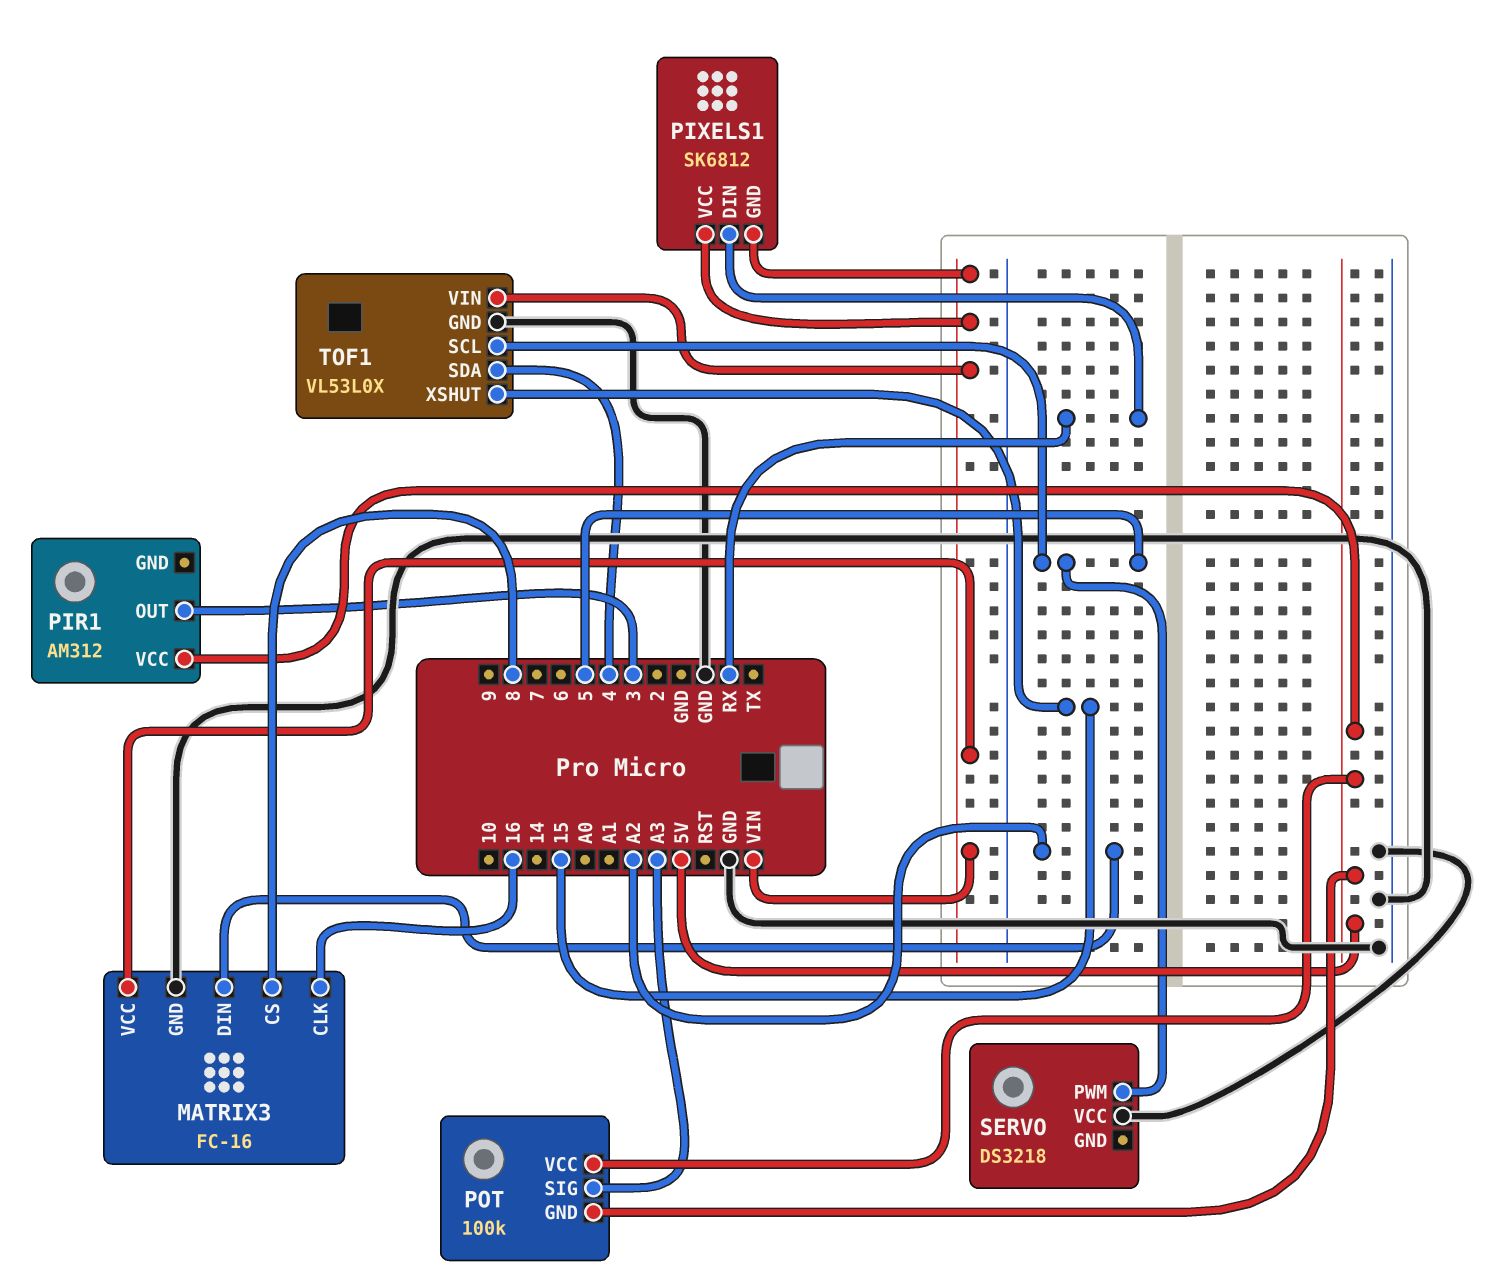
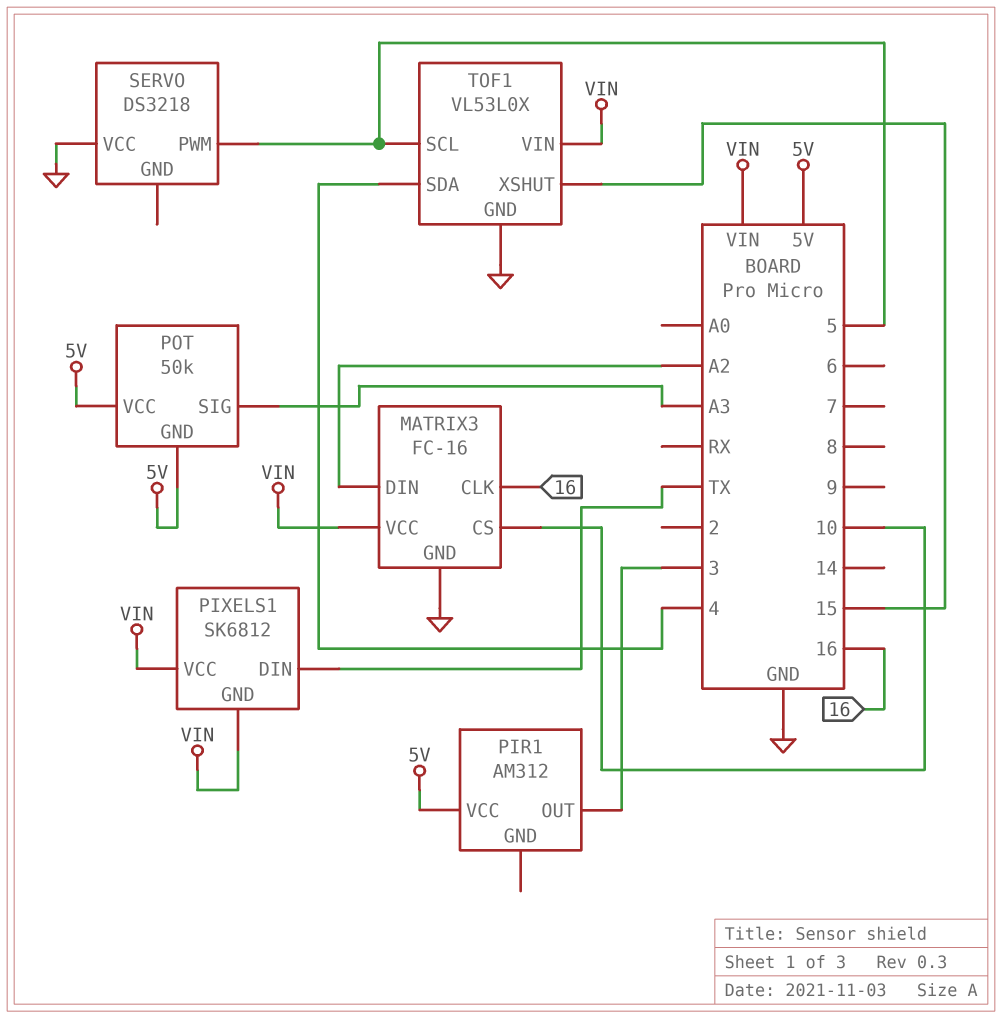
MATRIX3 pin CS: 8 -> 10
PIXELS1 pin DIN: RX -> TX
POT: 100k -> 50k

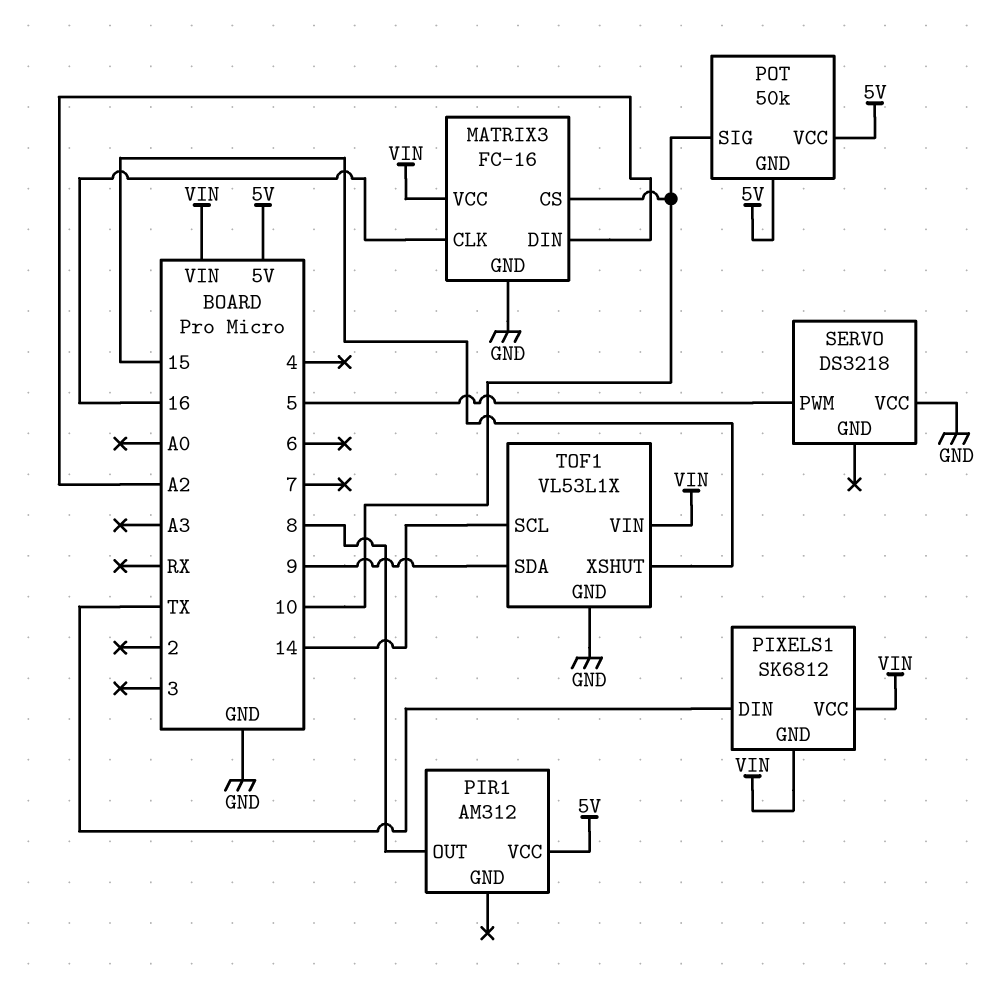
PIR1 pin OUT: 3 -> 8
POT pin SIG: A3 -> 10
TOF1: VL53L0X -> VL53L1X
TOF1 pin SCL: 5 -> 14
TOF1 pin SDA: 4 -> 9

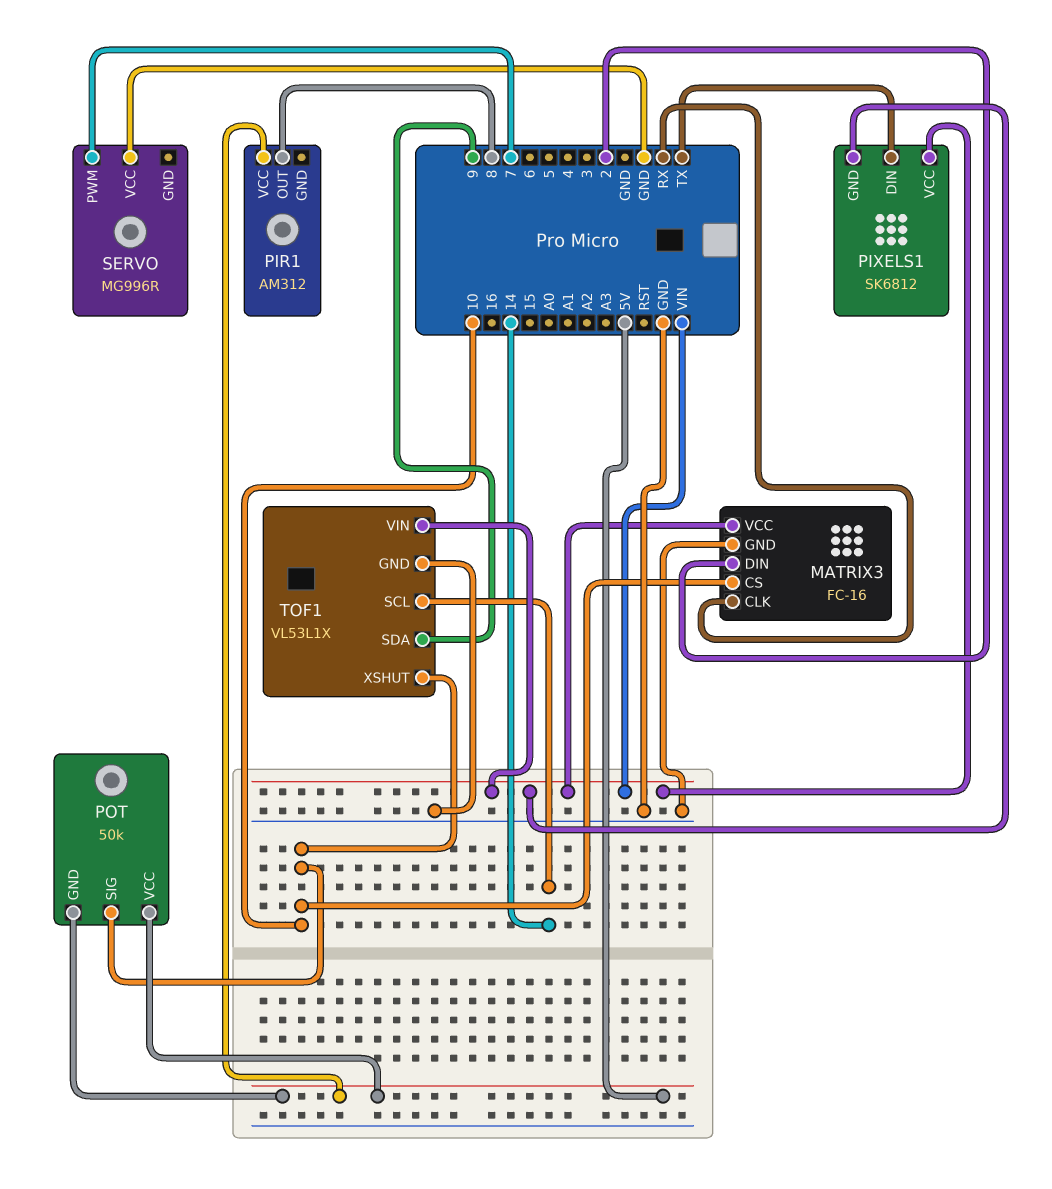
MATRIX3 pin CLK: 16 -> RX
MATRIX3 pin DIN: A2 -> 2
SERVO: DS3218 -> MG996R
SERVO pin PWM: 5 -> 7
TOF1 pin XSHUT: 15 -> 10

